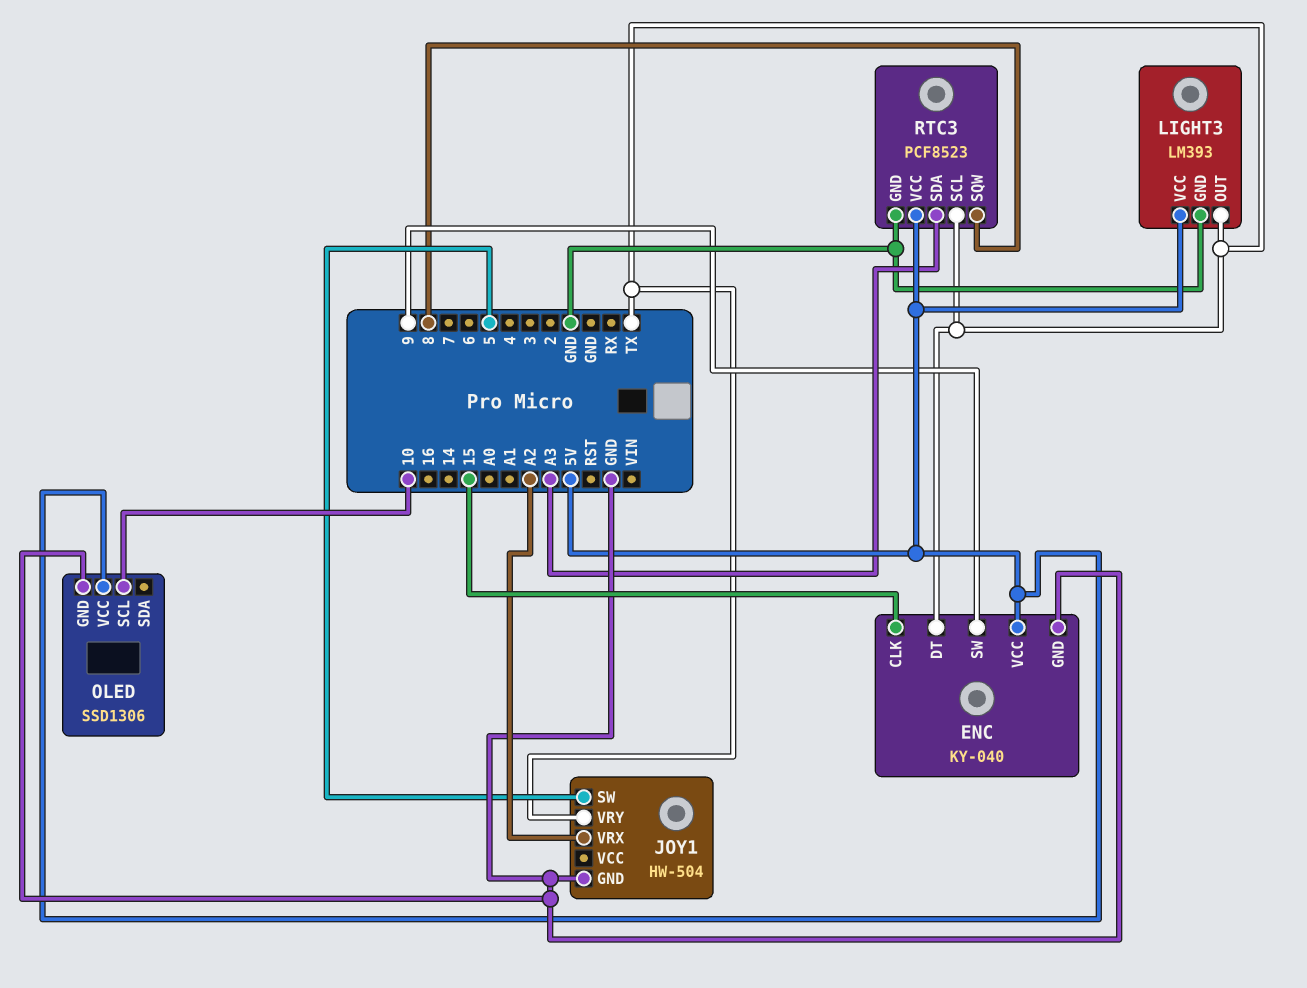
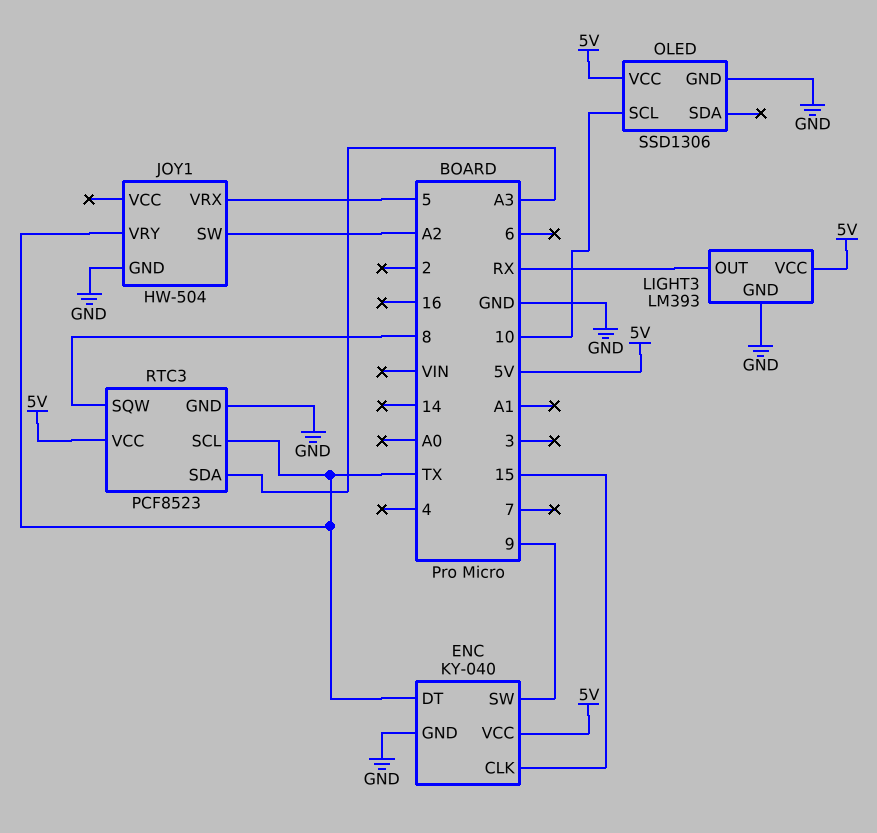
JOY1 pin SW: 5 -> A2
JOY1 pin VRX: A2 -> 5
LIGHT3 pin OUT: TX -> RX

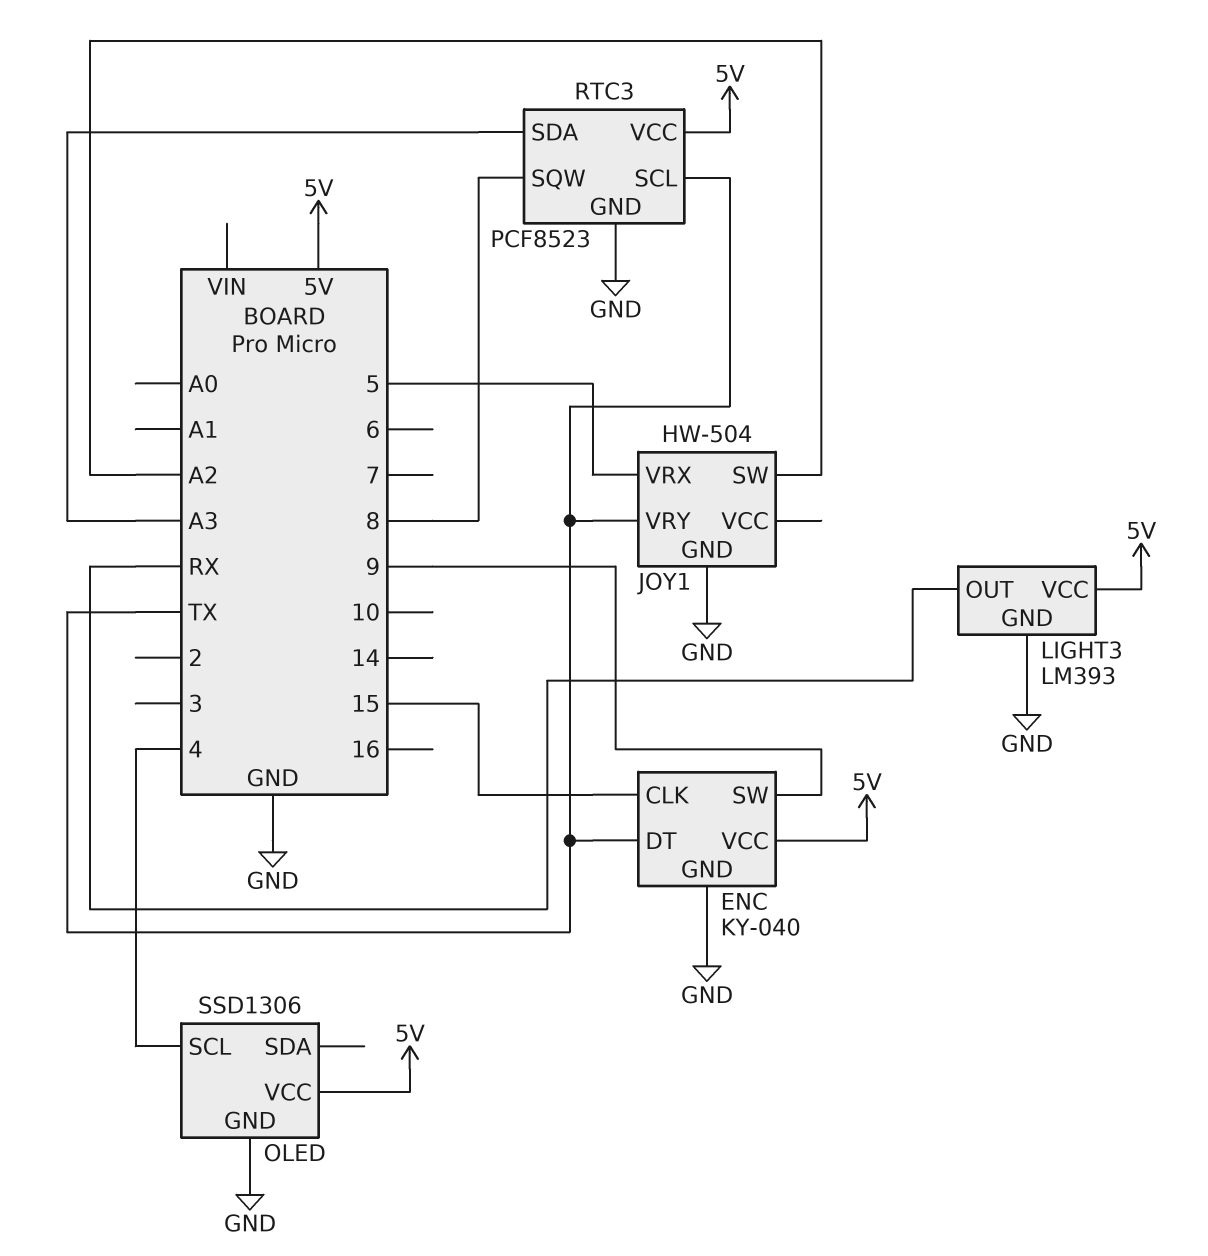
OLED pin SCL: 10 -> 4

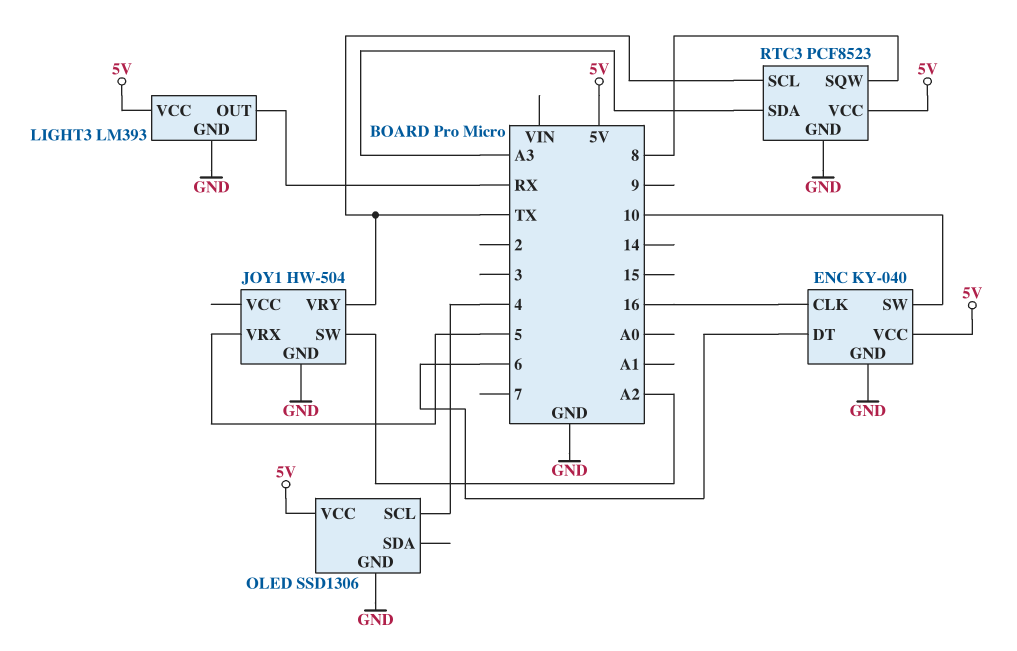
ENC pin CLK: 15 -> 16
ENC pin DT: TX -> 6
ENC pin SW: 9 -> 10

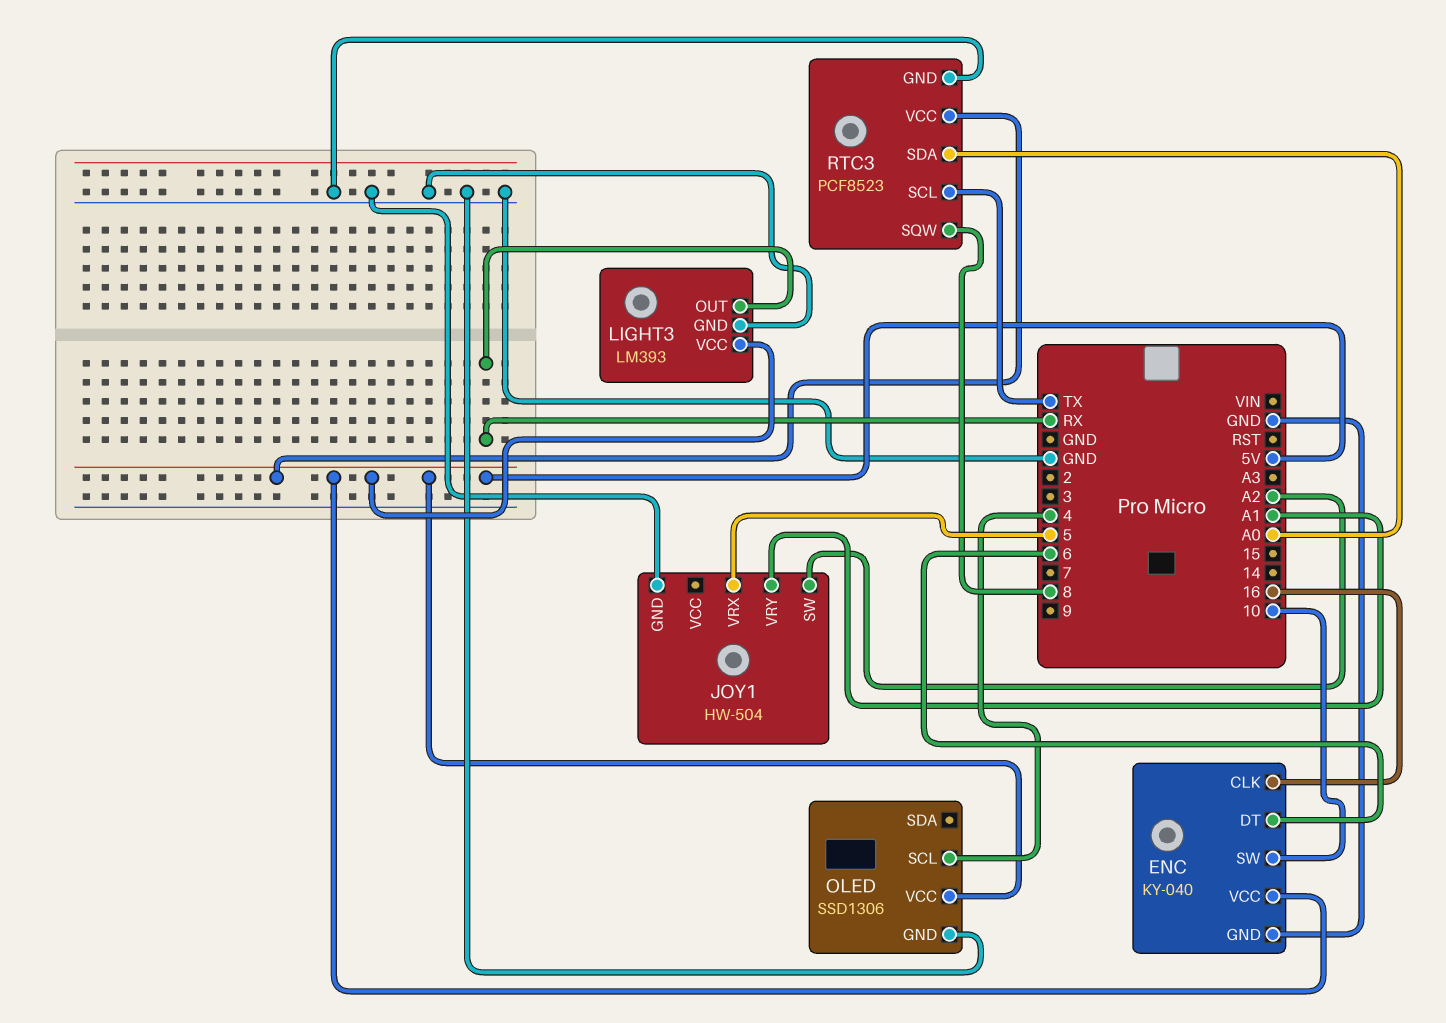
JOY1 pin VRY: TX -> A1
RTC3 pin SDA: A3 -> A0

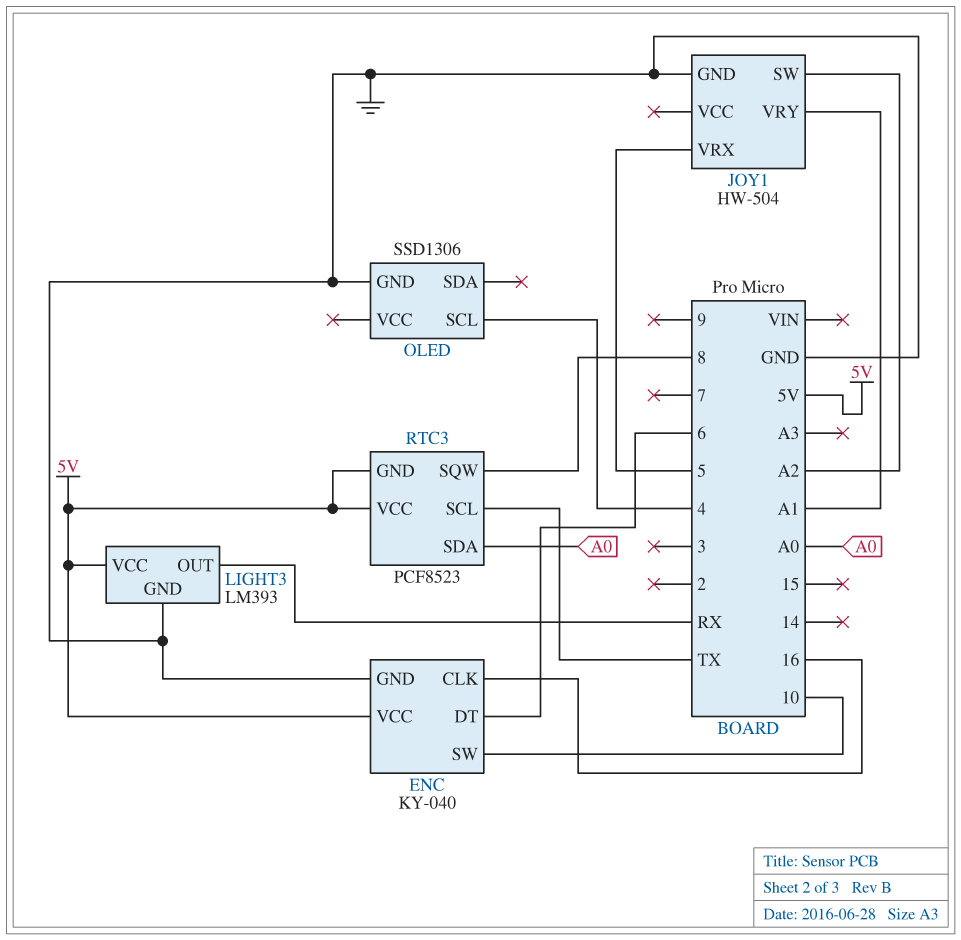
OLED pin VCC: 5V -> none
RTC3 pin GND: GND -> 5V

